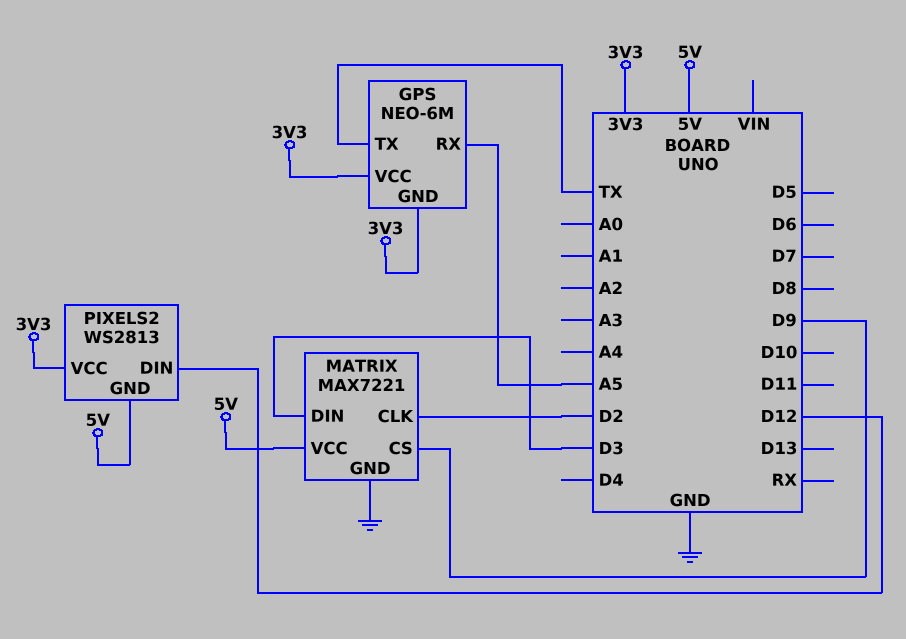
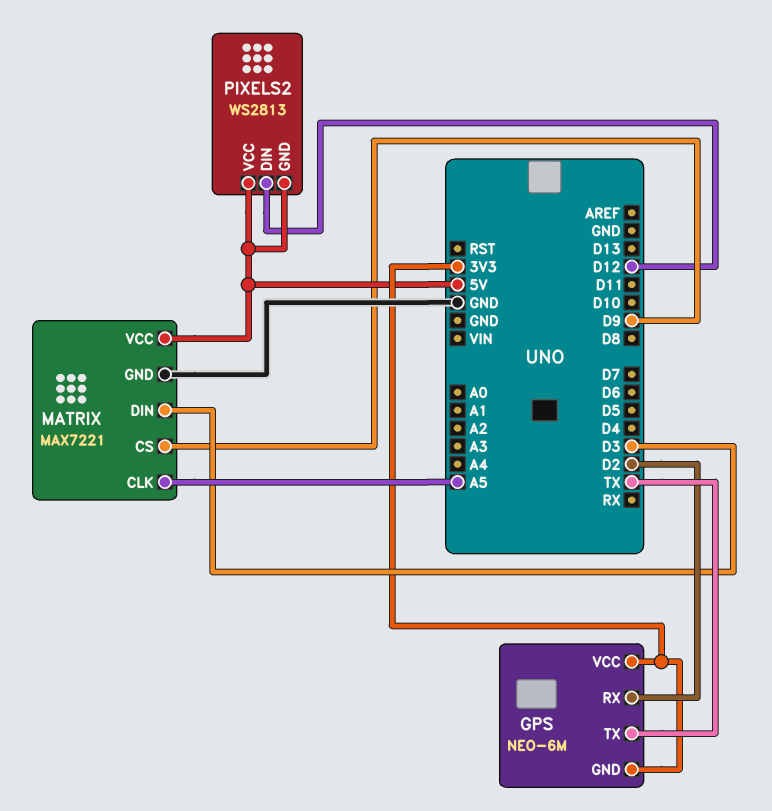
GPS pin RX: A5 -> D2
MATRIX pin CLK: D2 -> A5
PIXELS2 pin VCC: 3V3 -> 5V

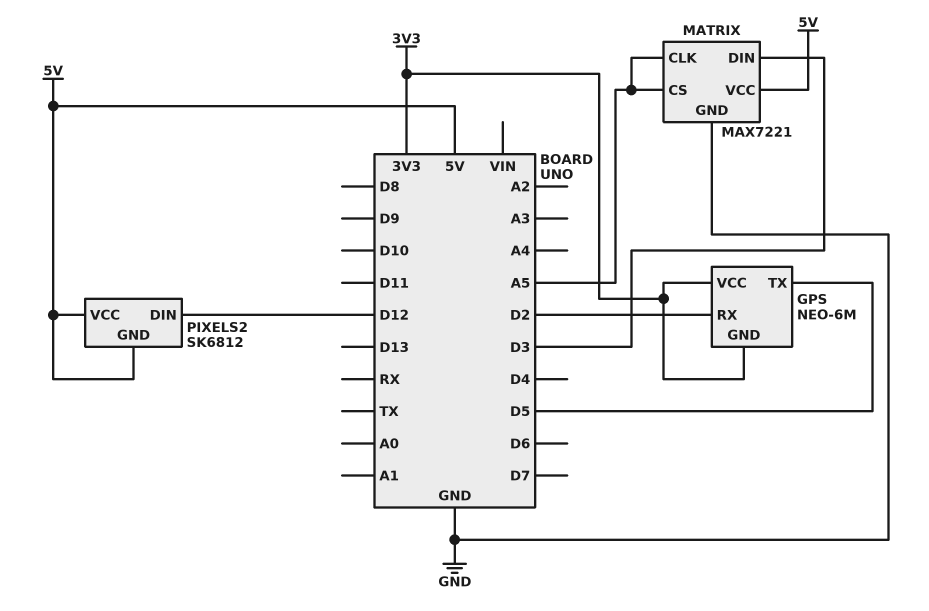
GPS pin TX: TX -> D5
MATRIX pin CS: D9 -> A5
PIXELS2: WS2813 -> SK6812

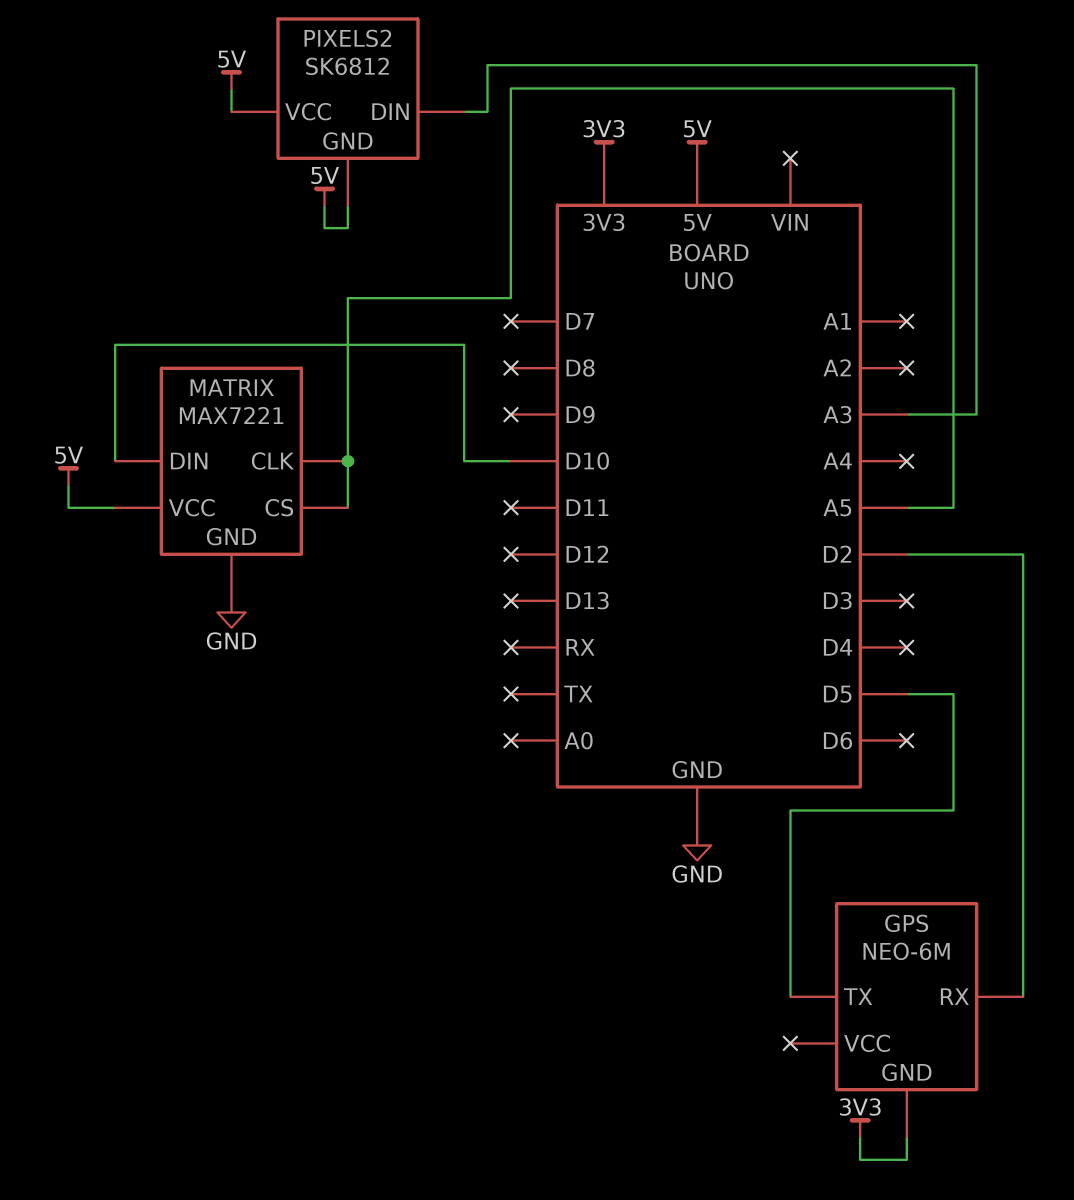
GPS pin VCC: 3V3 -> none
MATRIX pin DIN: D3 -> D10
PIXELS2 pin DIN: D12 -> A3

